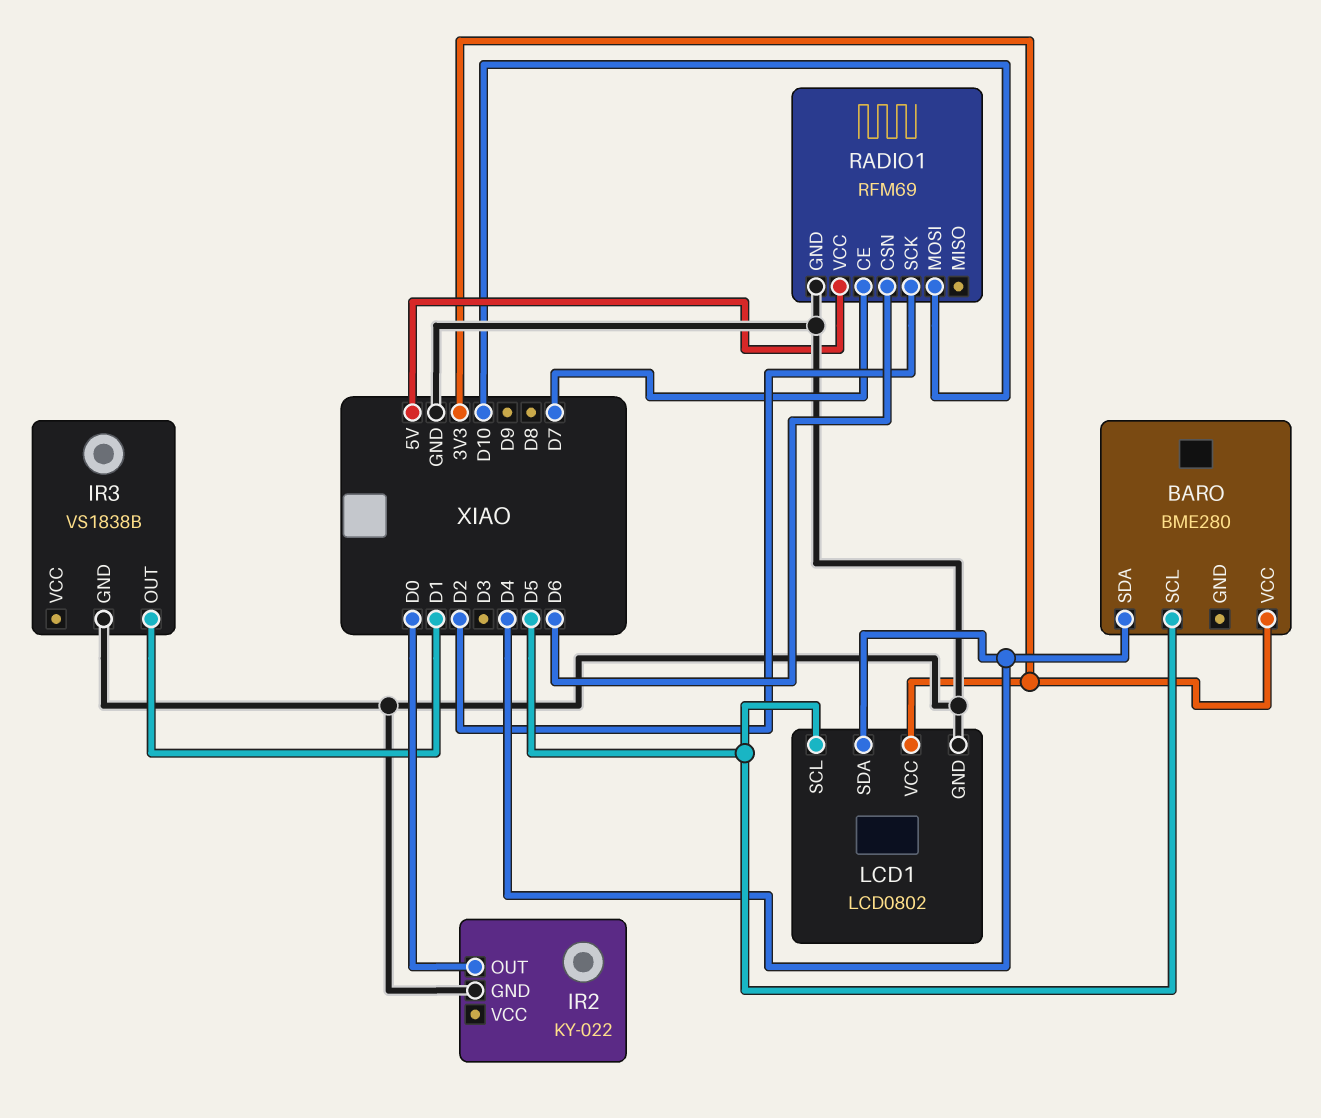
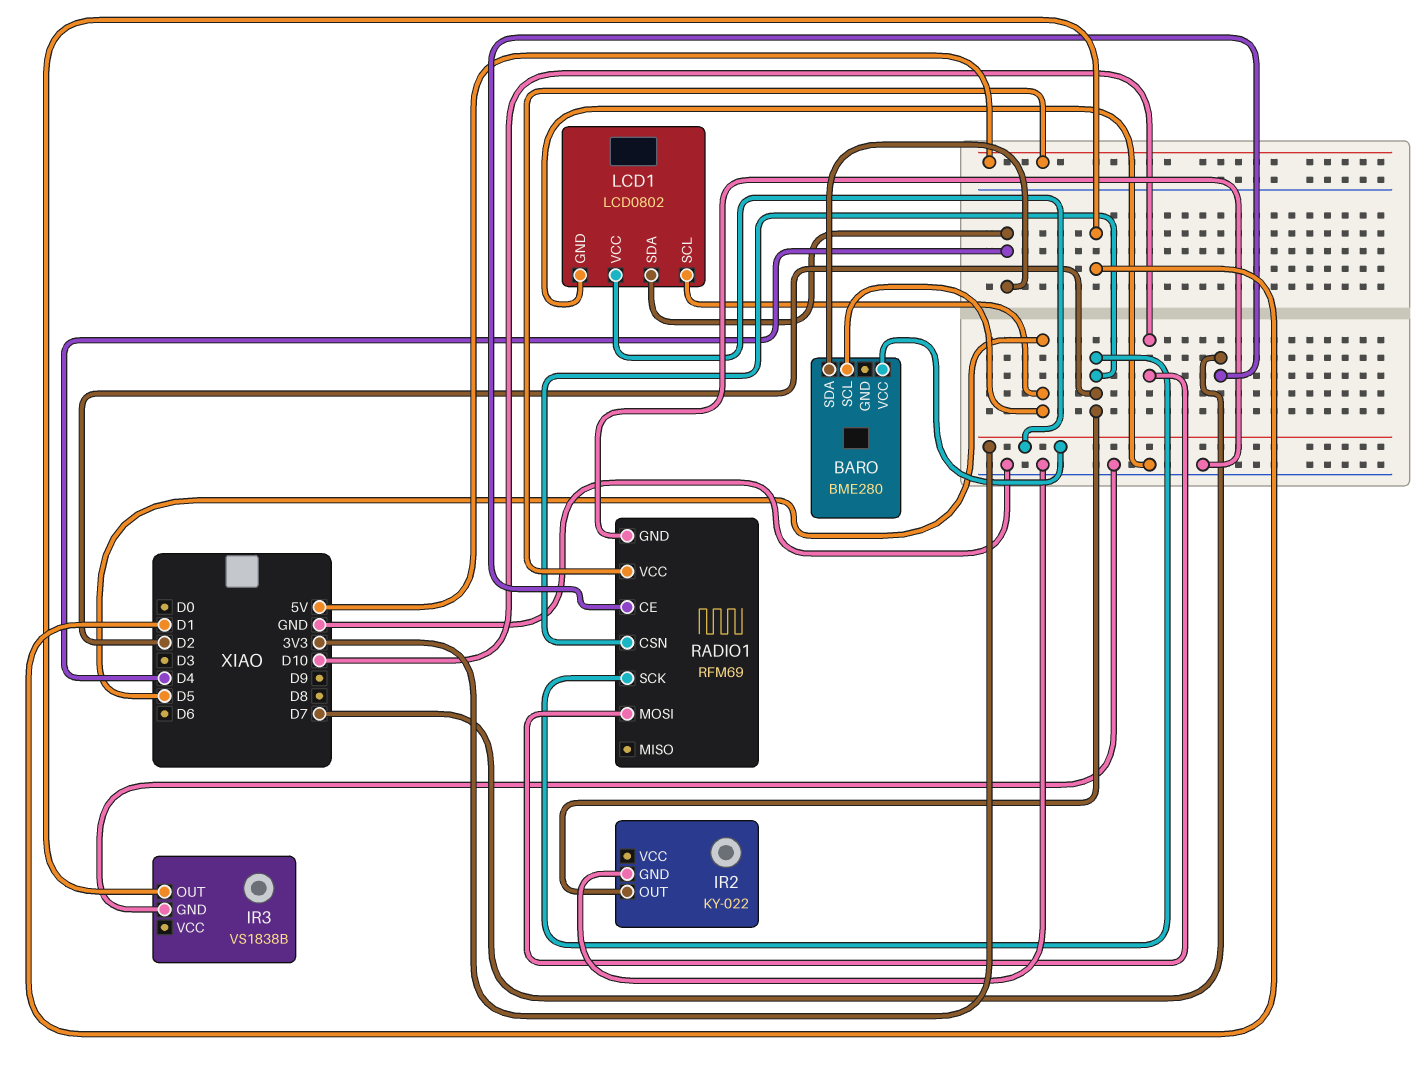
IR2 pin OUT: D0 -> D2
RADIO1 pin CSN: D6 -> D2

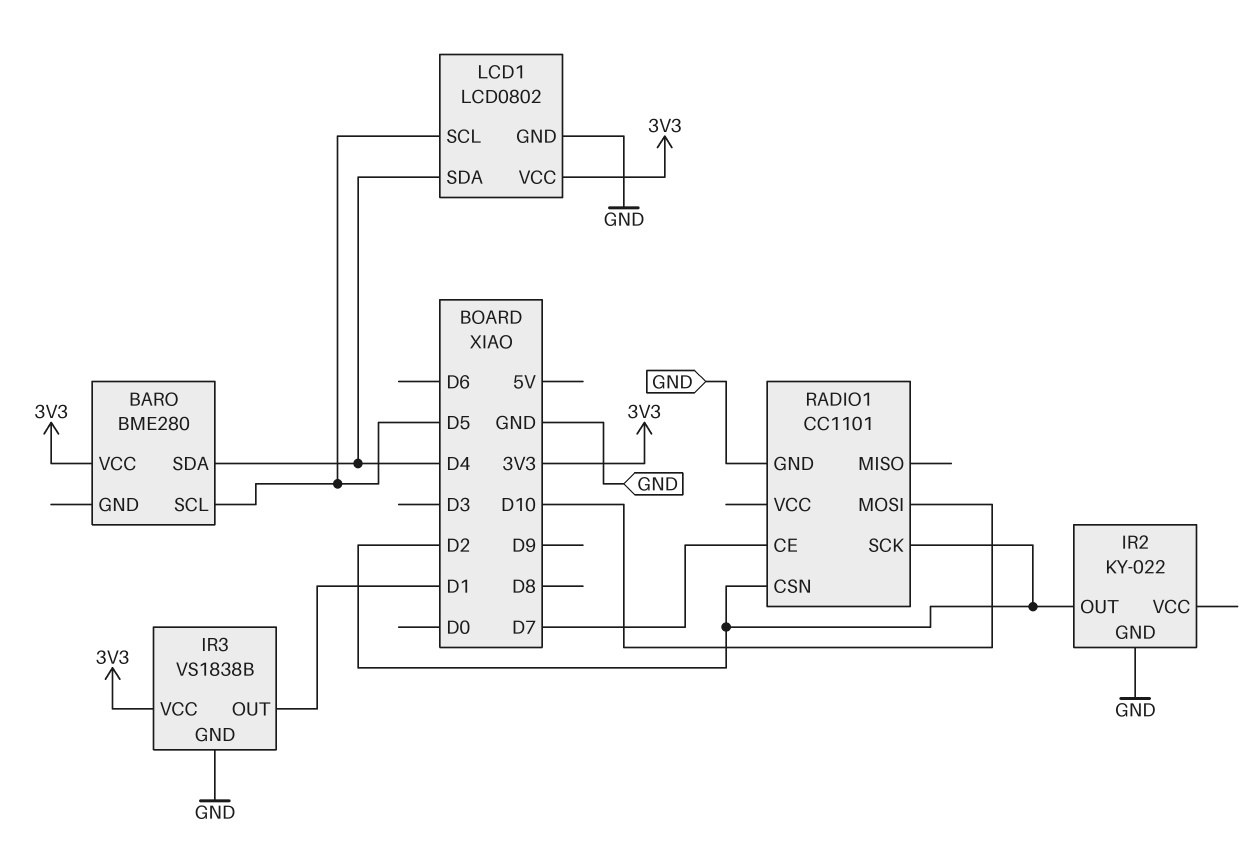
IR3 pin VCC: none -> 3V3
RADIO1: RFM69 -> CC1101
RADIO1 pin VCC: 5V -> none

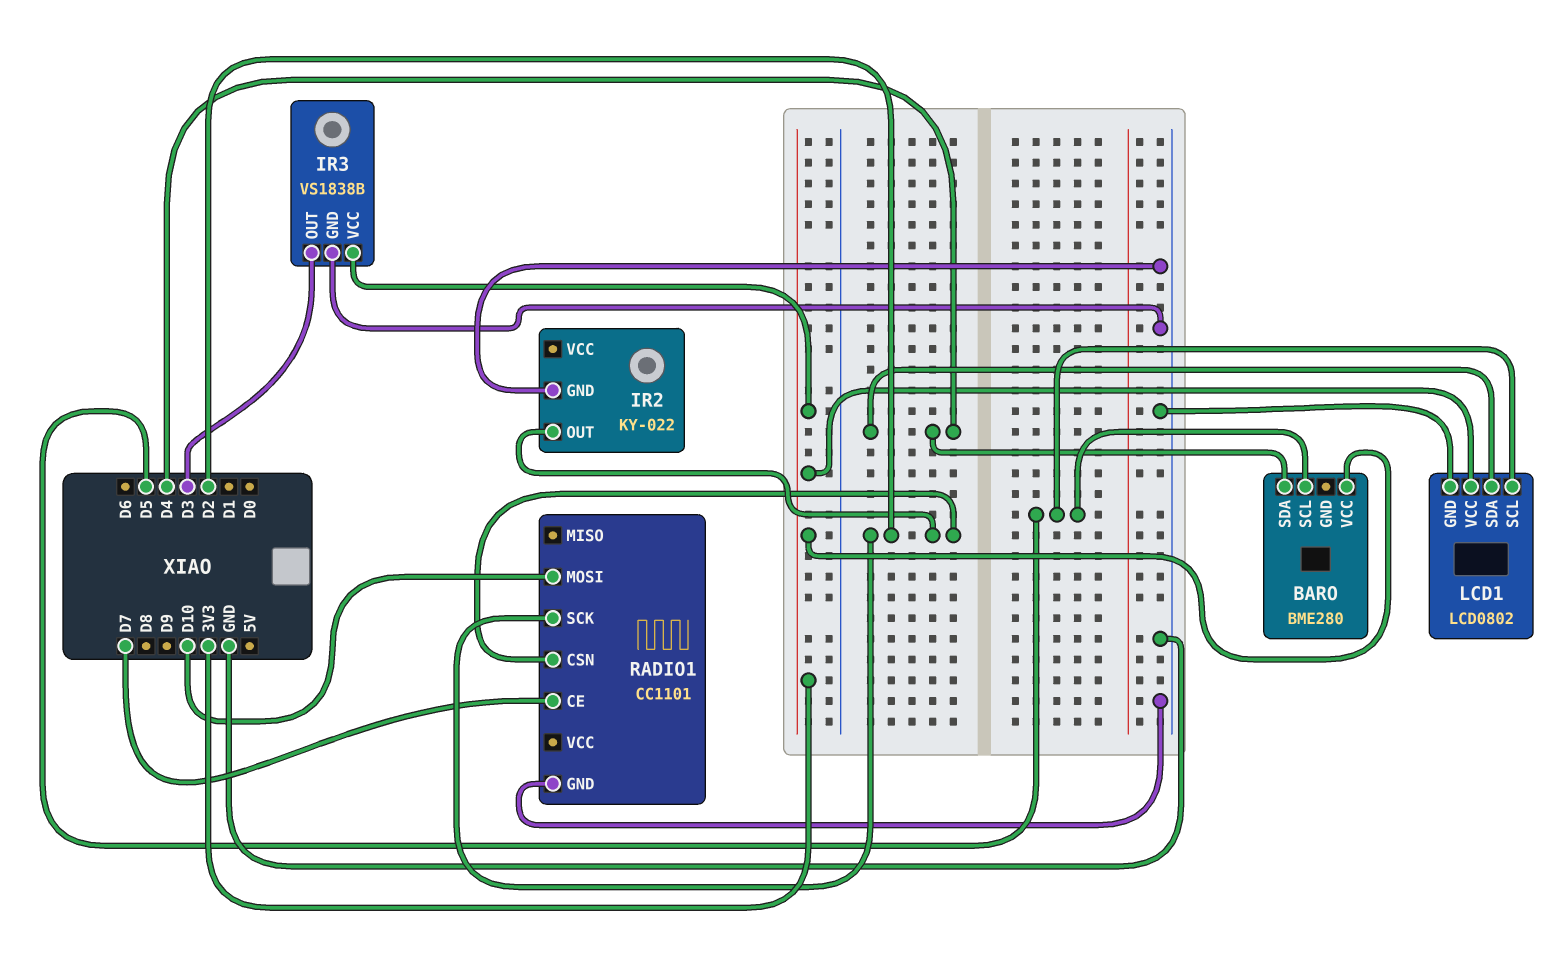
IR3 pin OUT: D1 -> D3

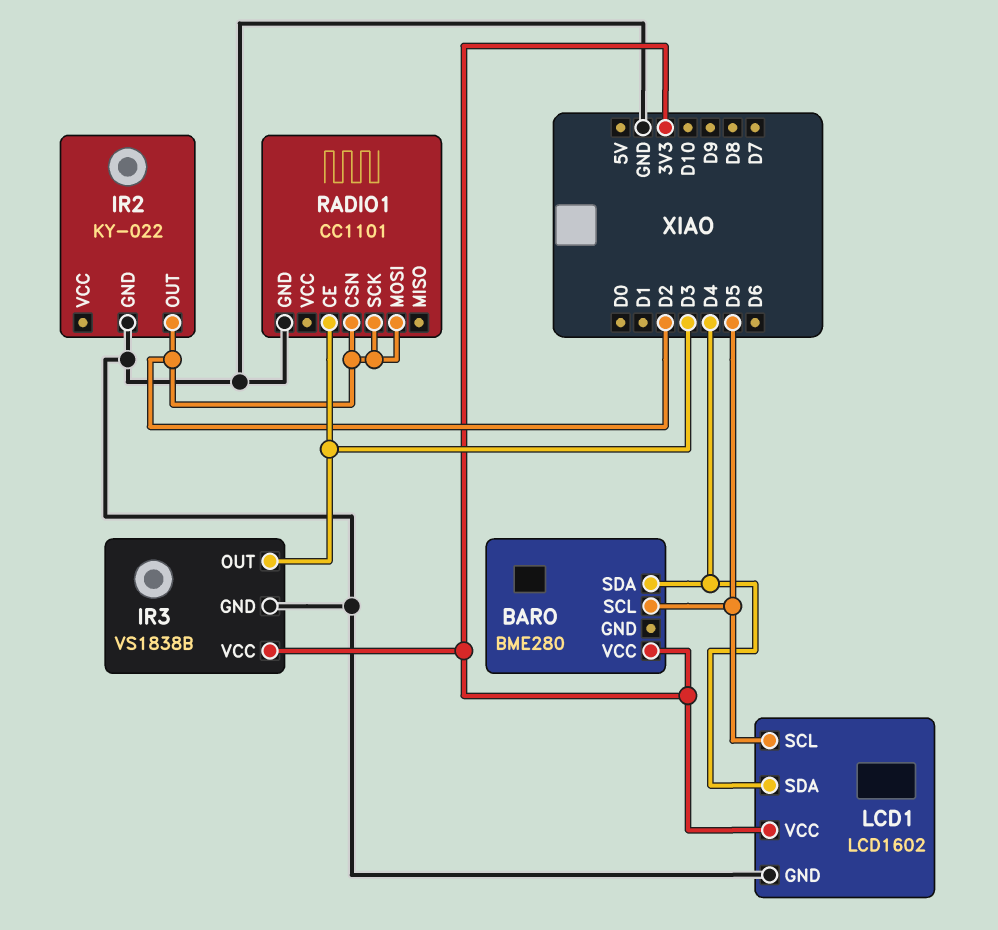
LCD1: LCD0802 -> LCD1602
RADIO1 pin CE: D7 -> D3
RADIO1 pin MOSI: D10 -> D2

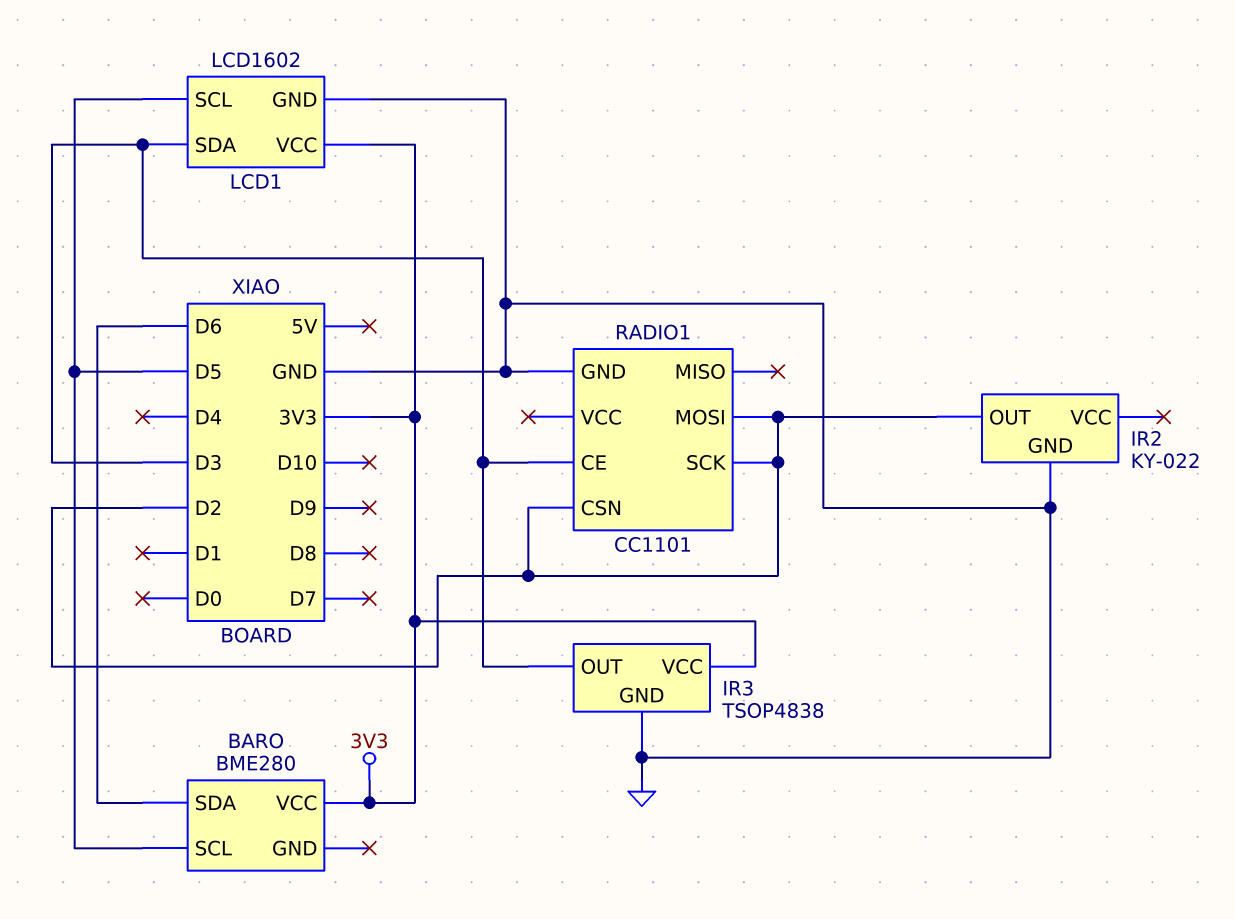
BARO pin SDA: D4 -> D6
IR3: VS1838B -> TSOP4838
LCD1 pin SDA: D4 -> D3

